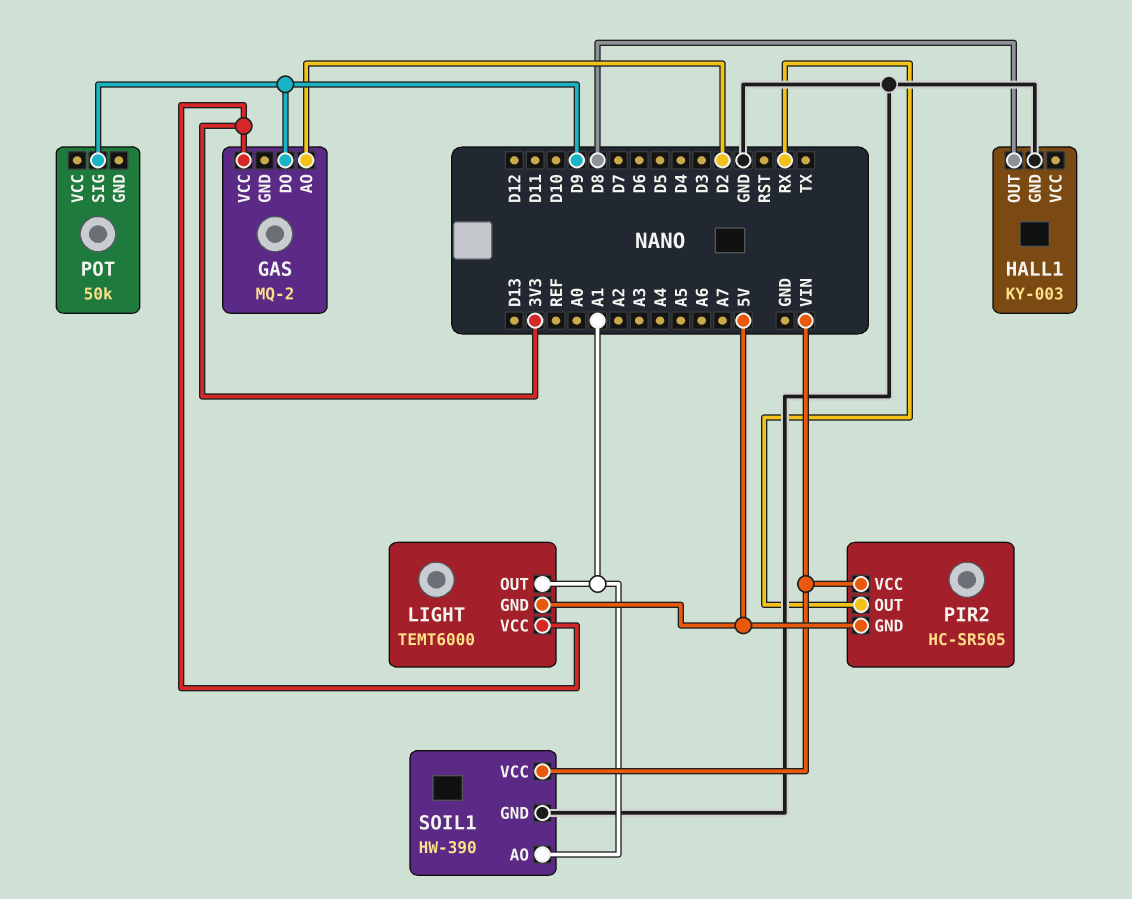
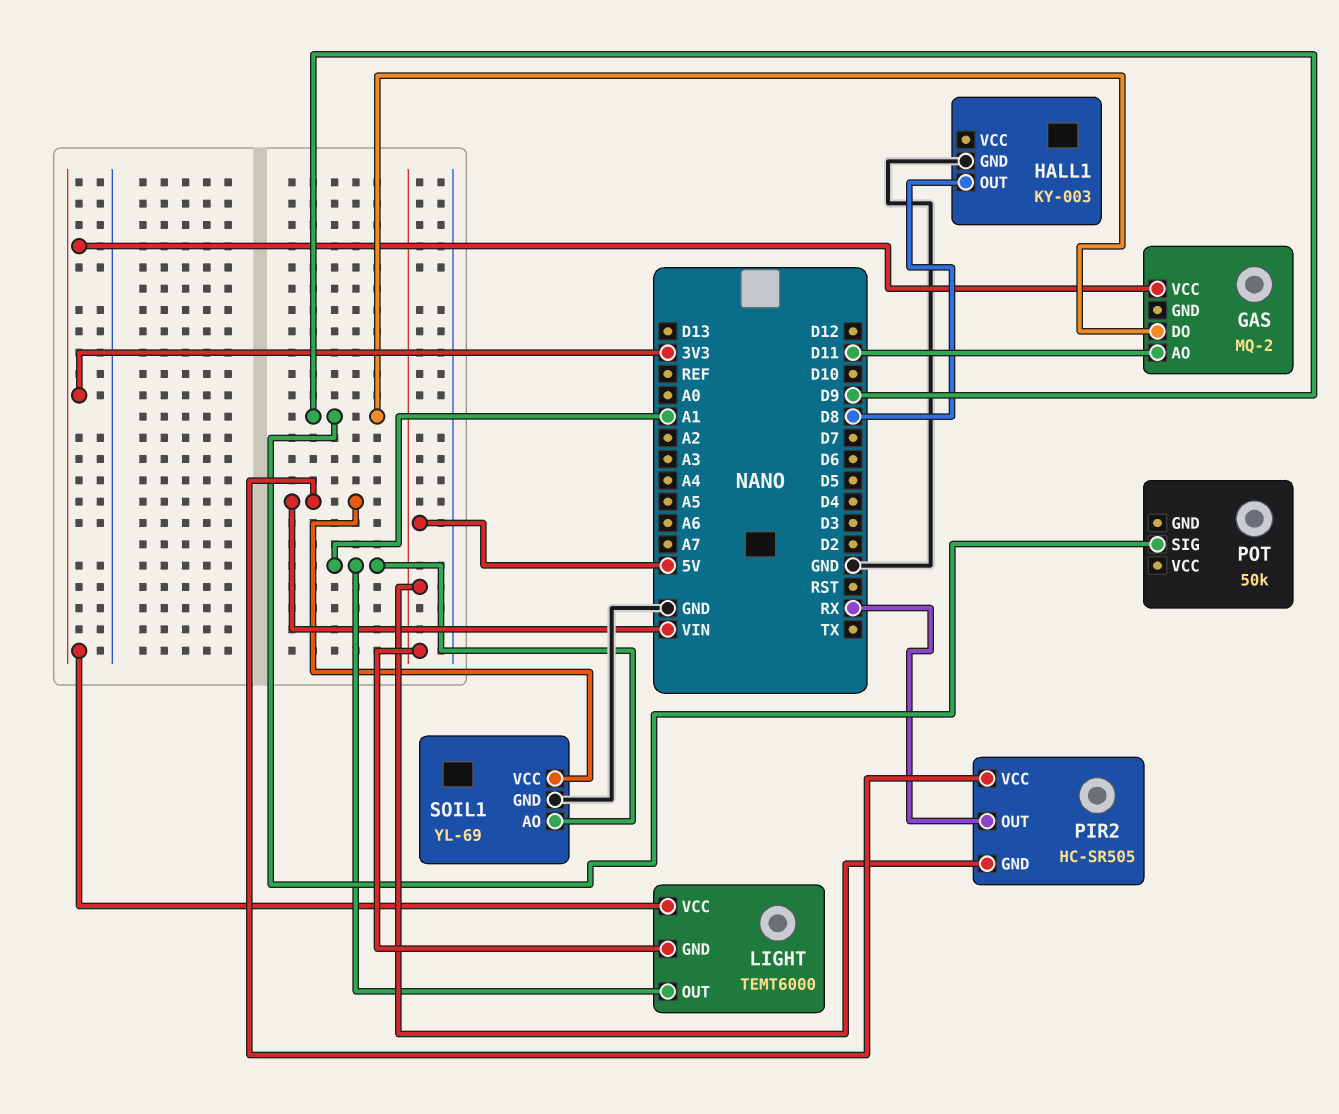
GAS pin AO: D2 -> D11
SOIL1: HW-390 -> YL-69

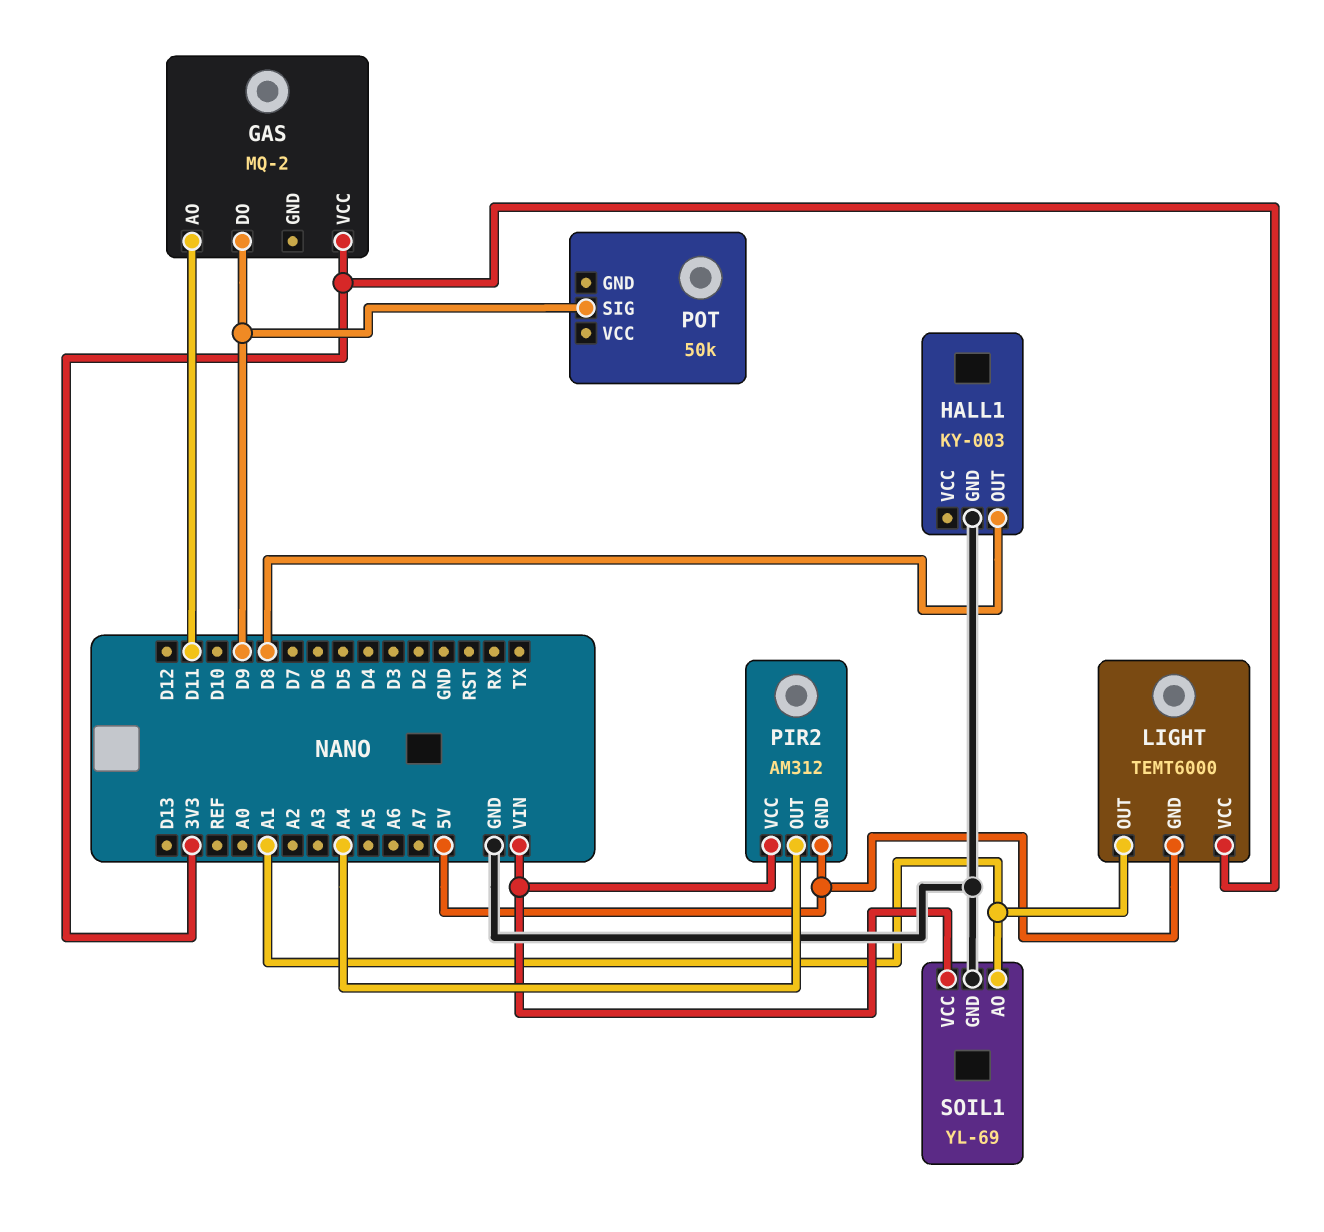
PIR2: HC-SR505 -> AM312
PIR2 pin OUT: RX -> A4

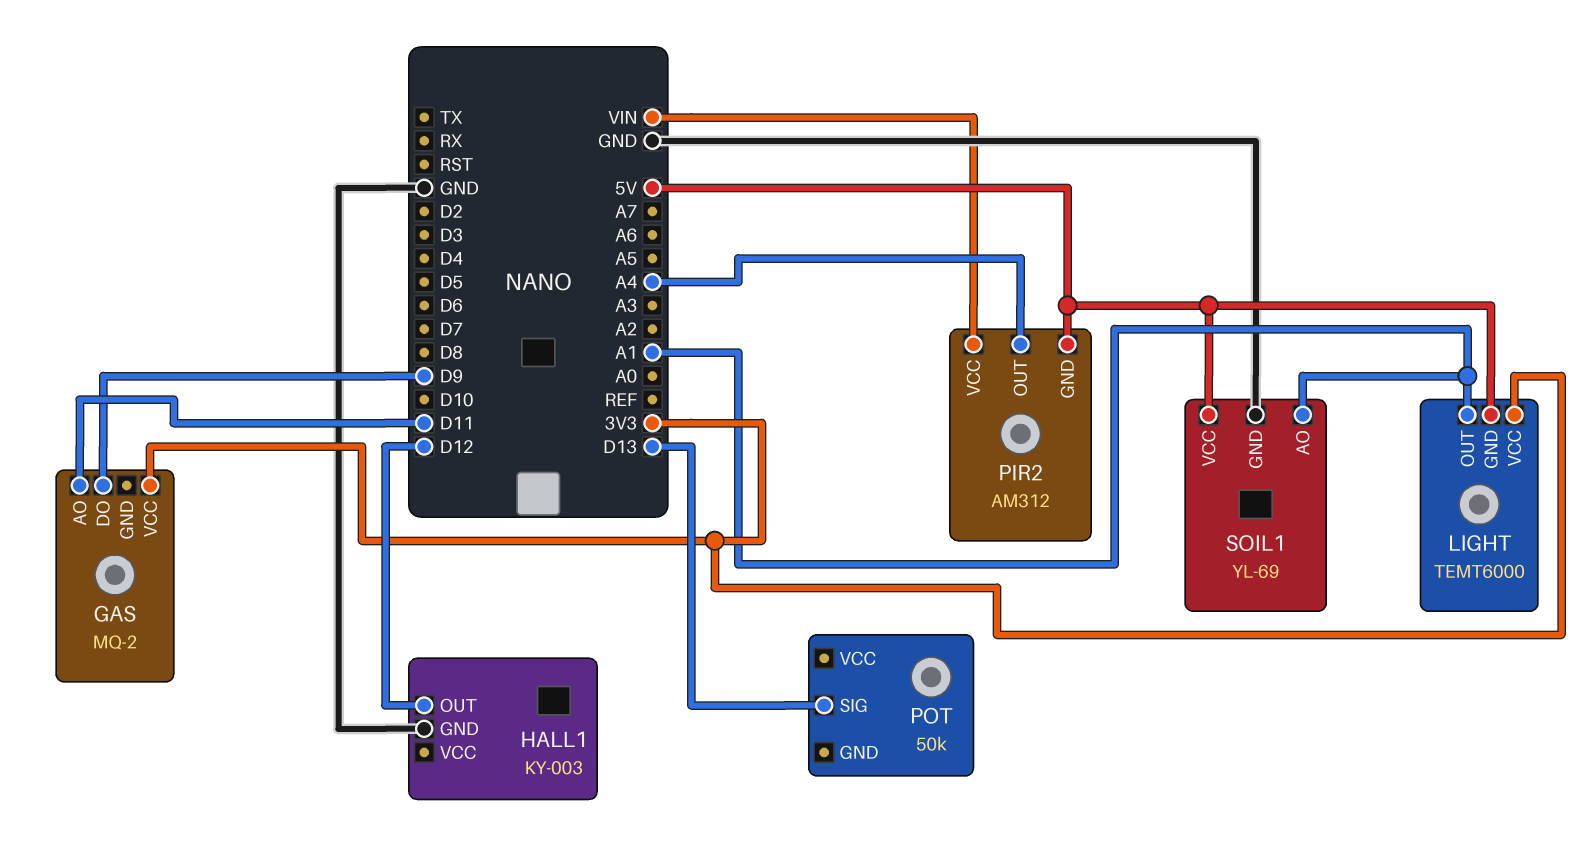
HALL1 pin OUT: D8 -> D12
POT pin SIG: D9 -> D13
SOIL1 pin VCC: VIN -> 5V

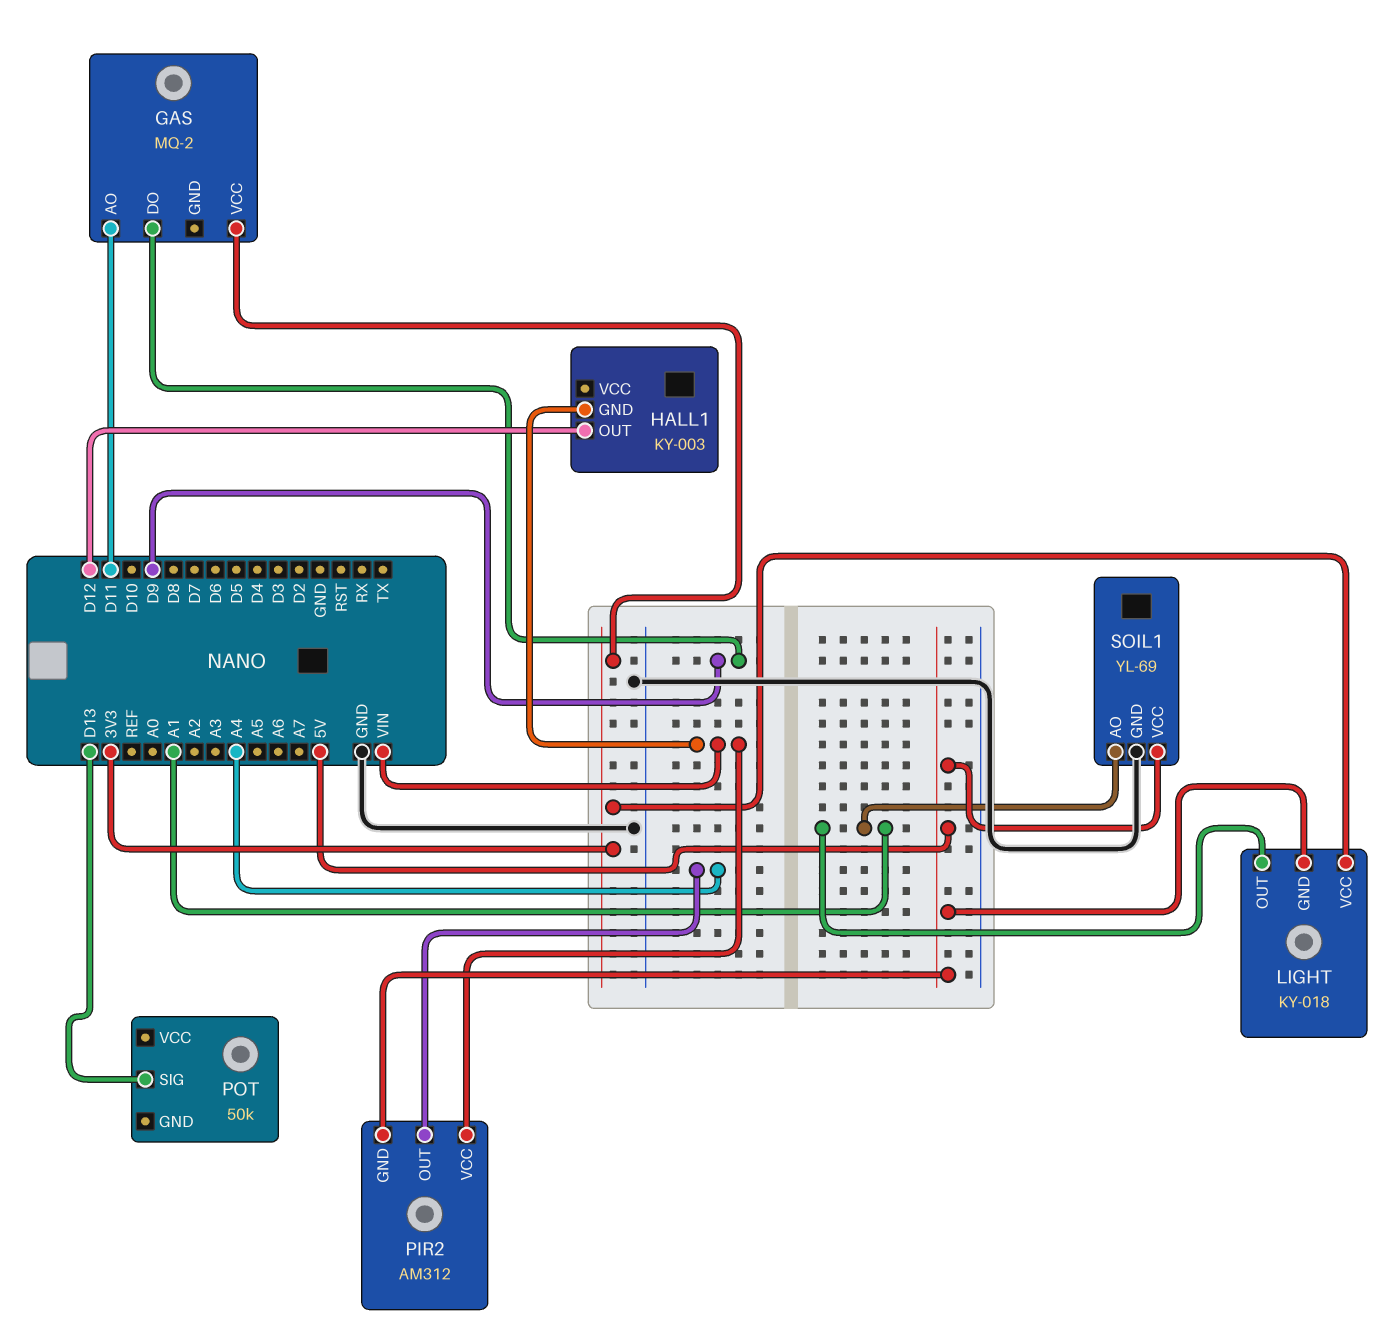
HALL1 pin GND: GND -> VIN
LIGHT: TEMT6000 -> KY-018

